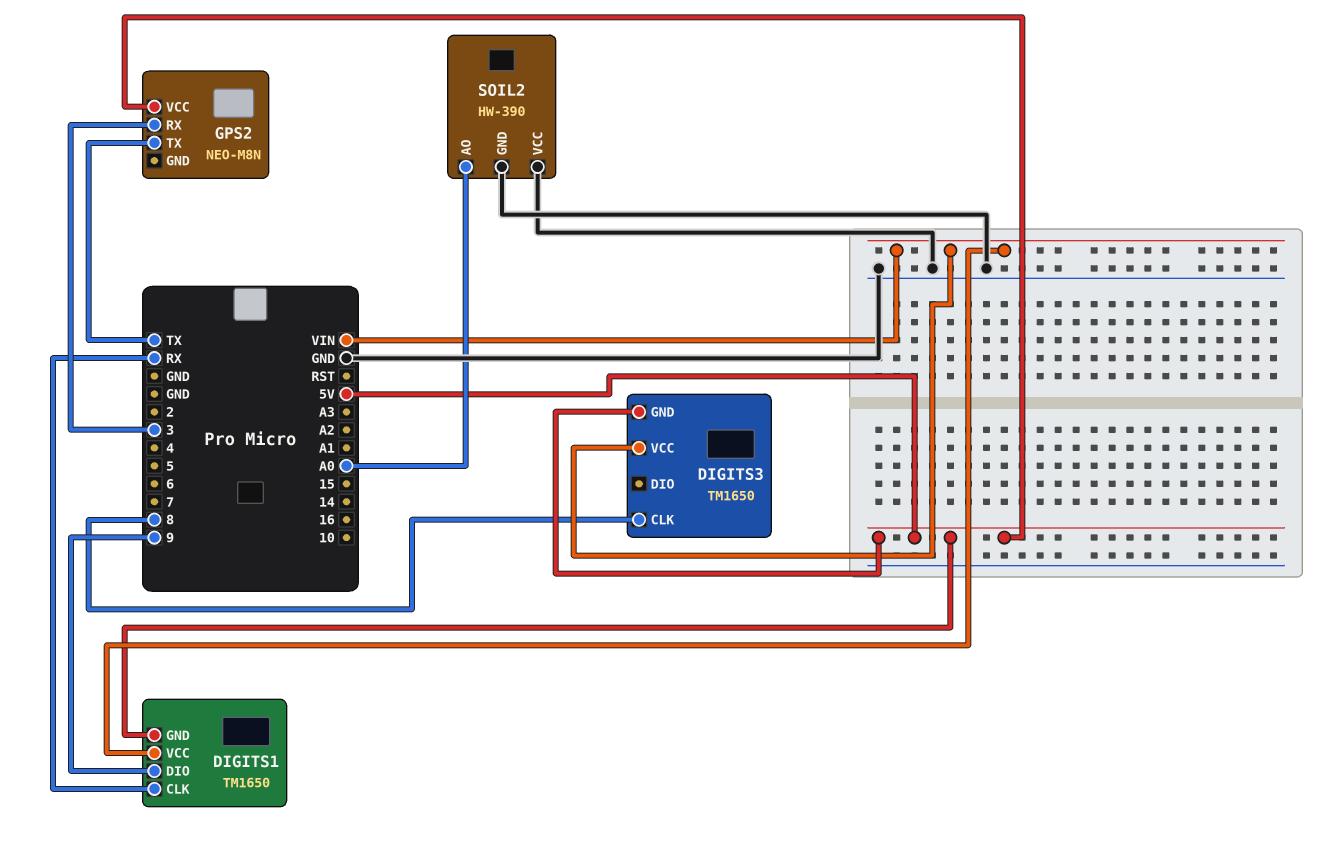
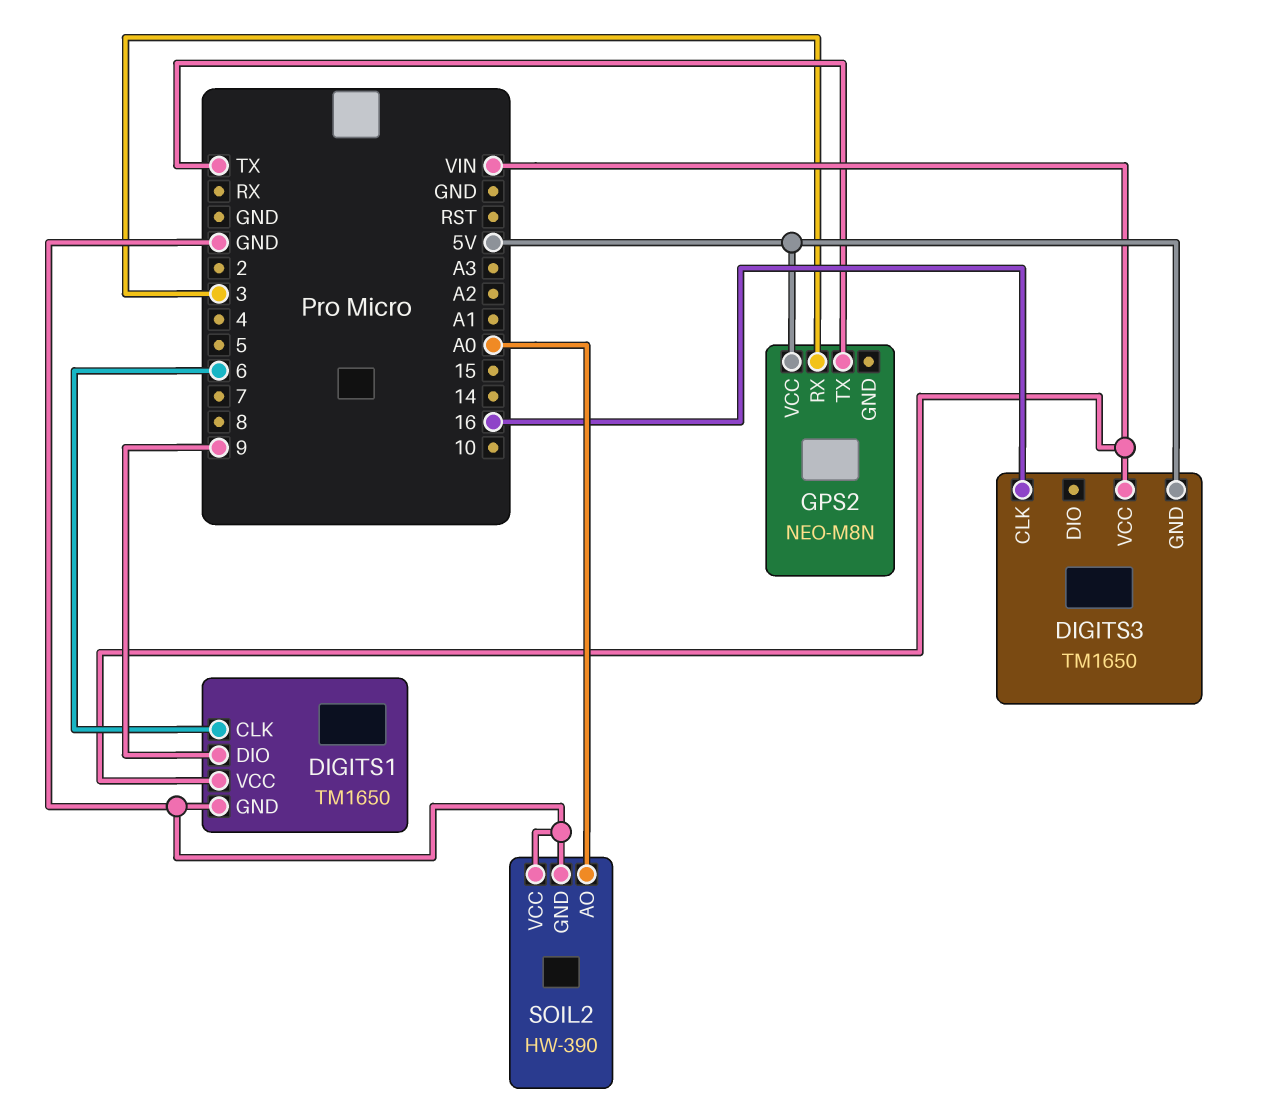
DIGITS1 pin CLK: RX -> 6
DIGITS1 pin GND: 5V -> GND
DIGITS3 pin CLK: 8 -> 16

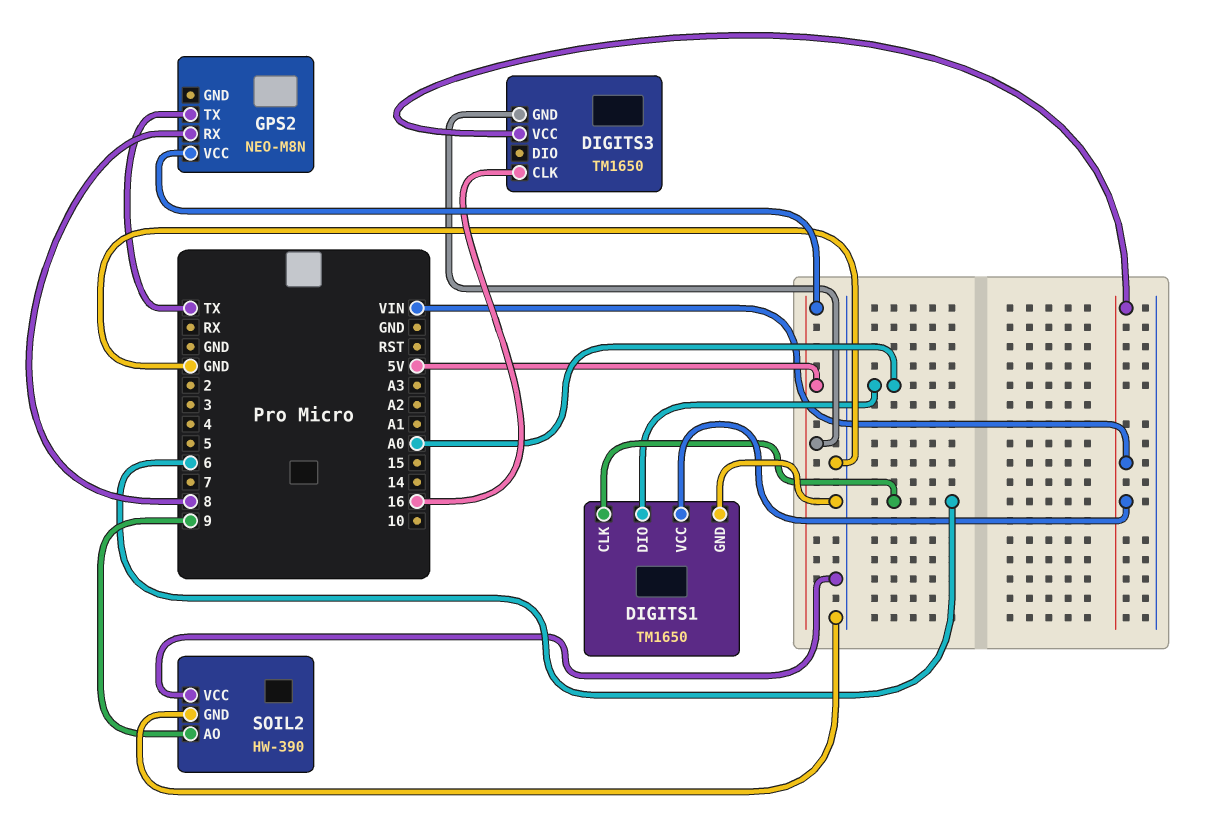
DIGITS1 pin DIO: 9 -> A0
GPS2 pin RX: 3 -> 8
SOIL2 pin AO: A0 -> 9

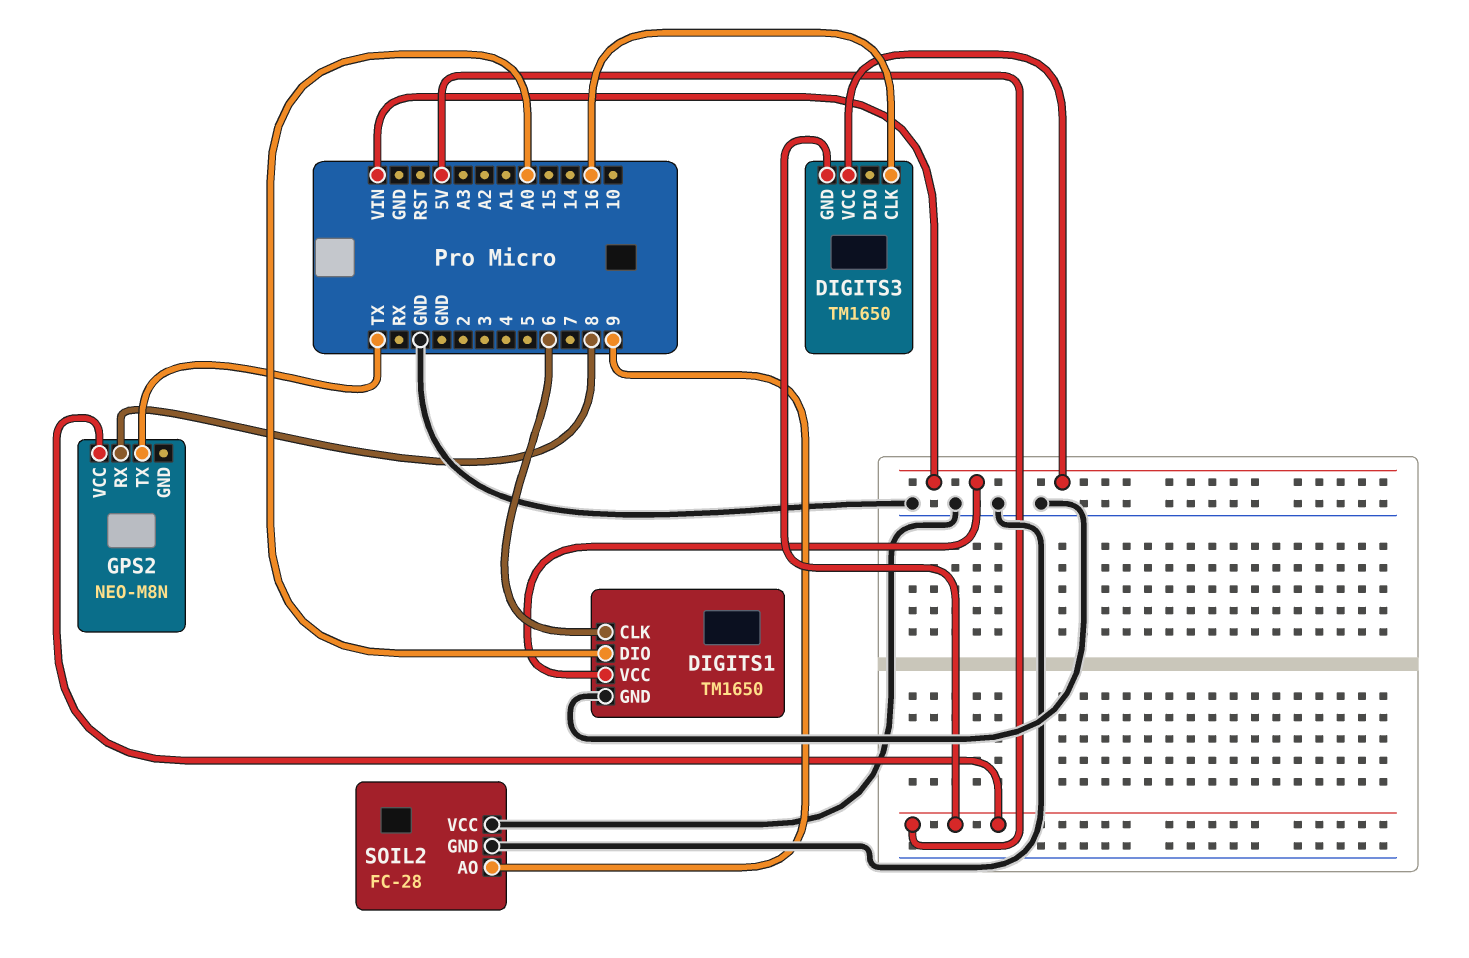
SOIL2: HW-390 -> FC-28

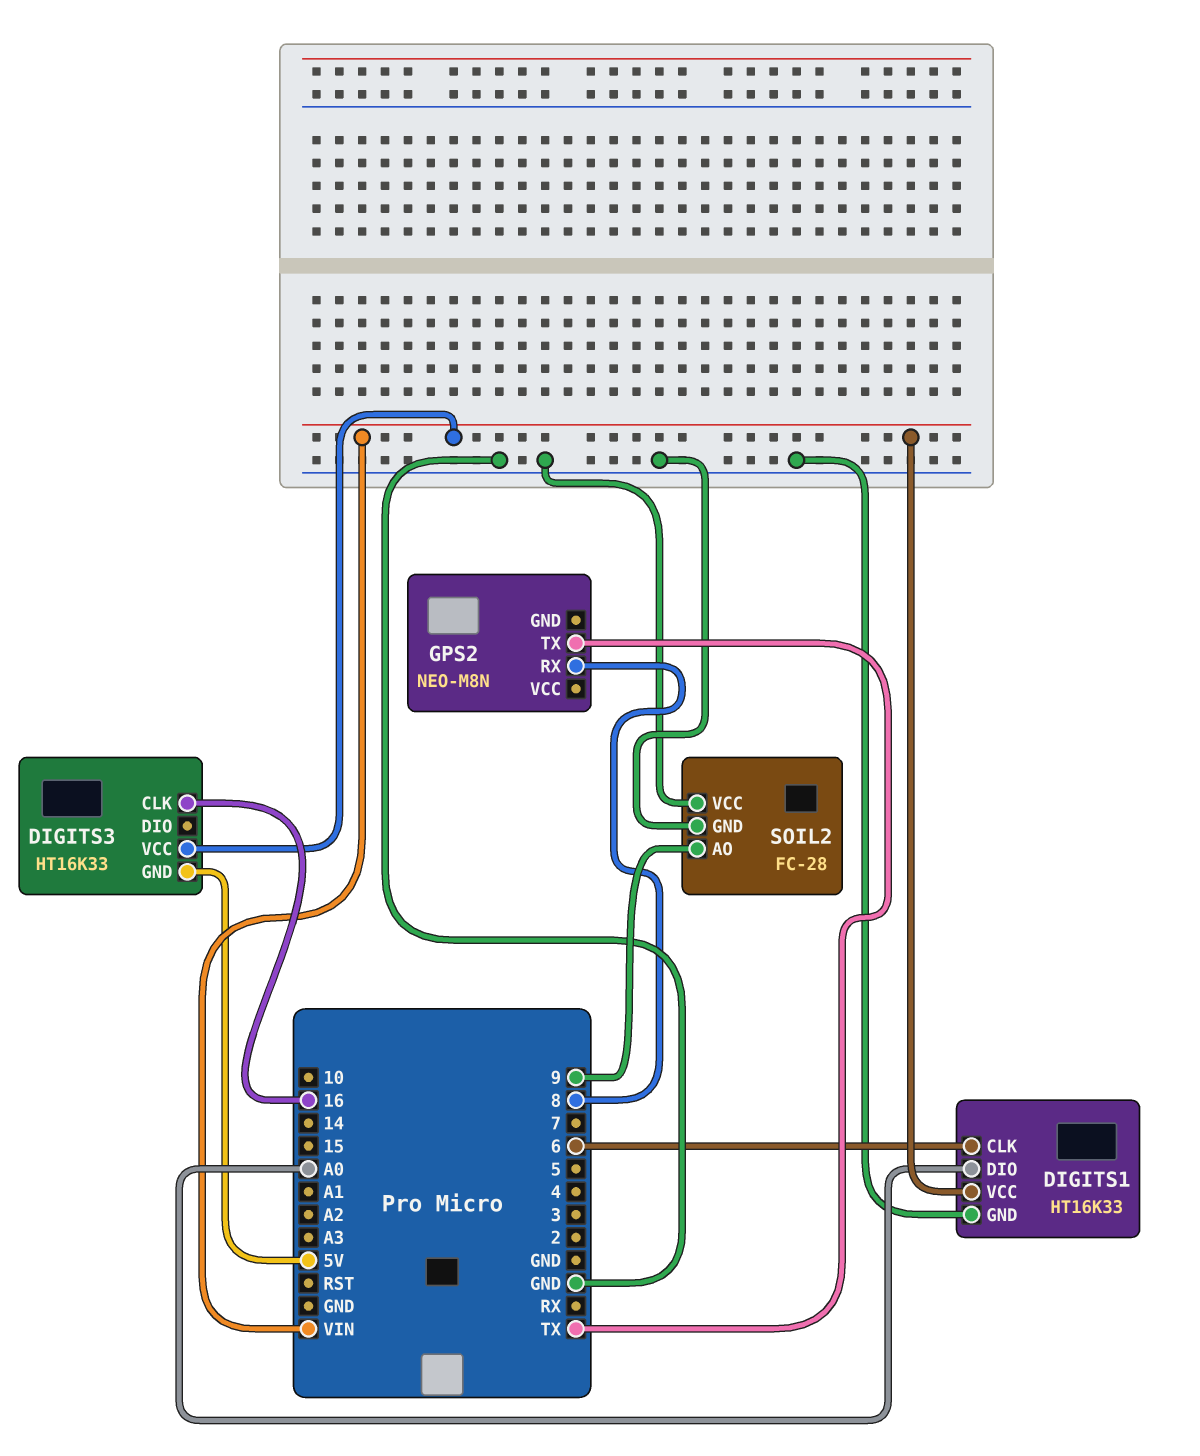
DIGITS1: TM1650 -> HT16K33
DIGITS3: TM1650 -> HT16K33
GPS2 pin VCC: 5V -> none

